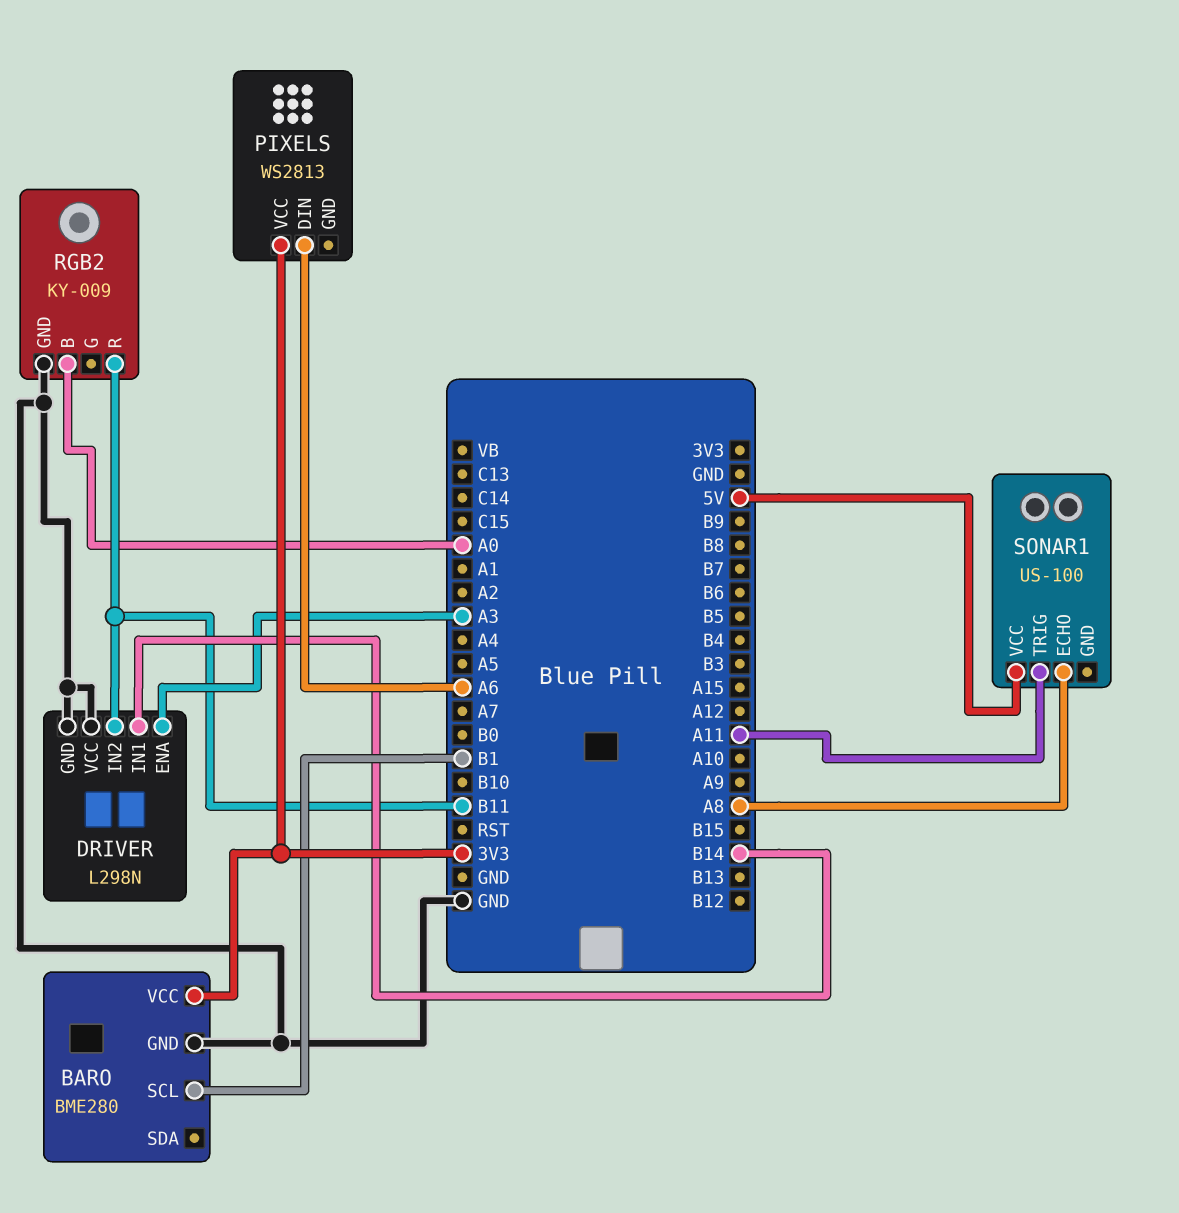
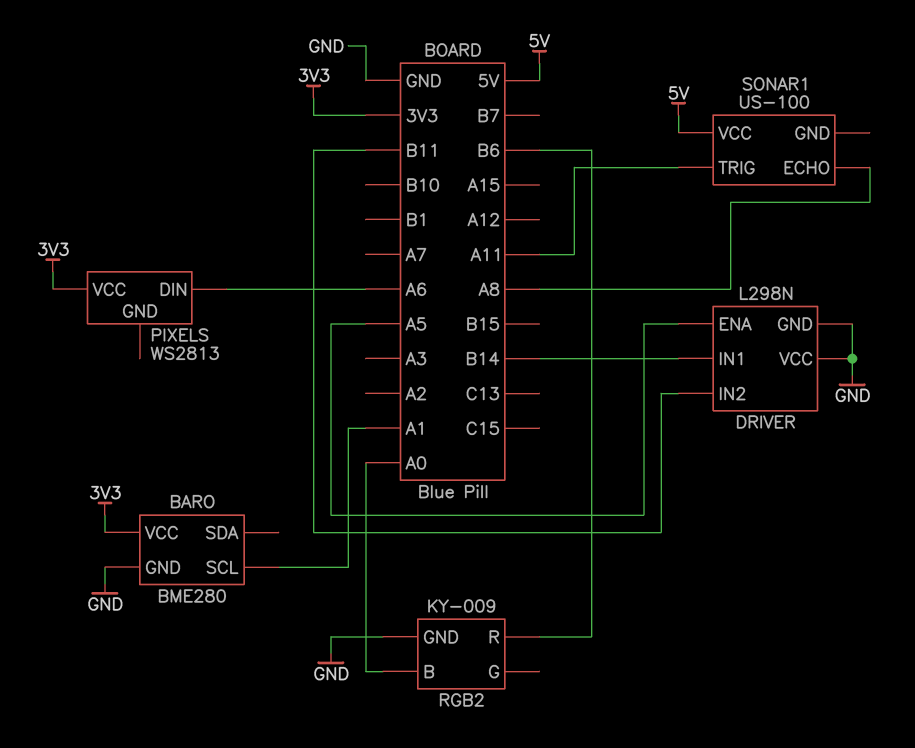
BARO pin SCL: B1 -> A1
DRIVER pin ENA: A3 -> A5
RGB2 pin R: B11 -> B6

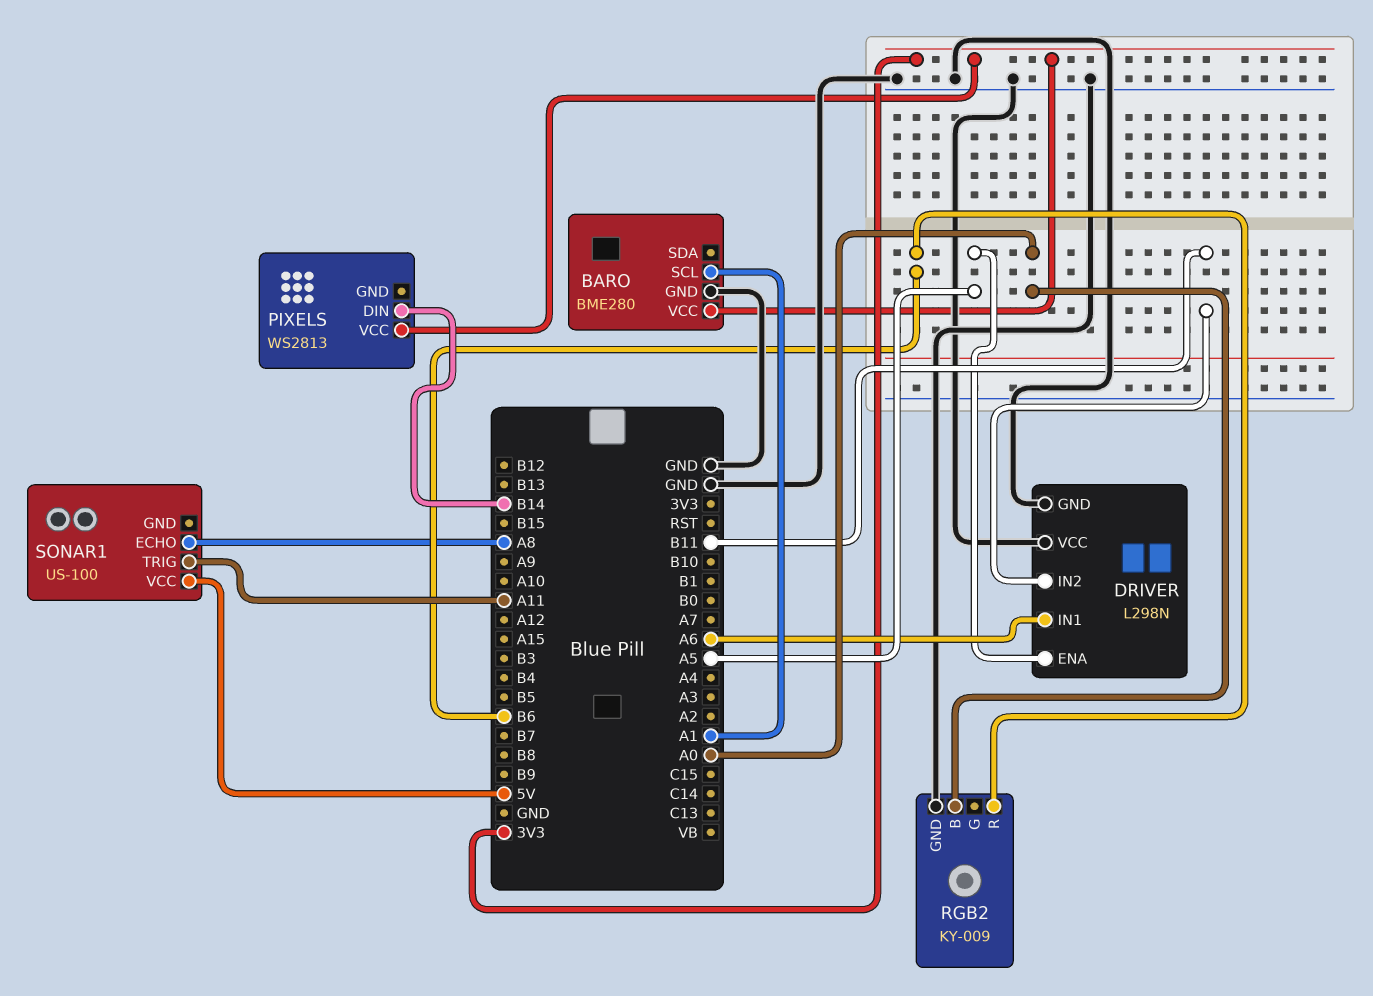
DRIVER pin IN1: B14 -> A6
PIXELS pin DIN: A6 -> B14

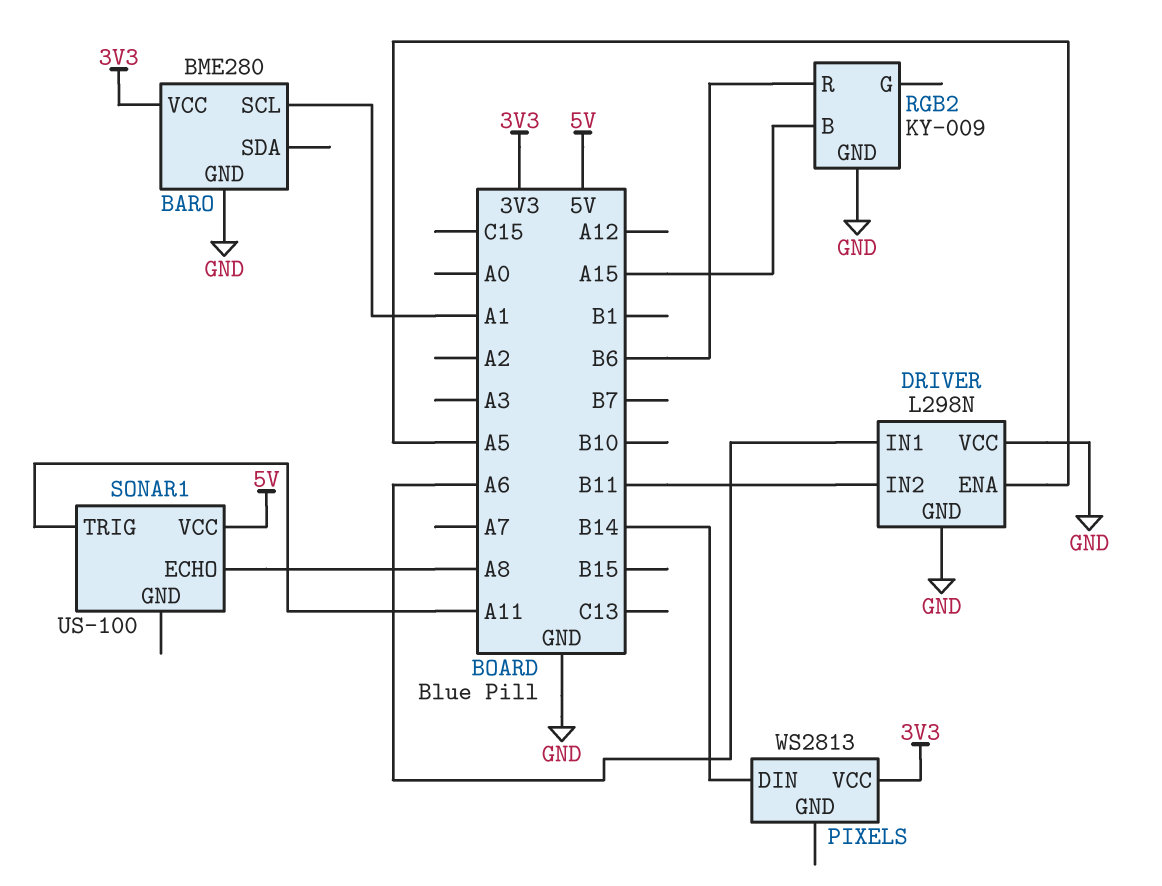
RGB2 pin B: A0 -> A15

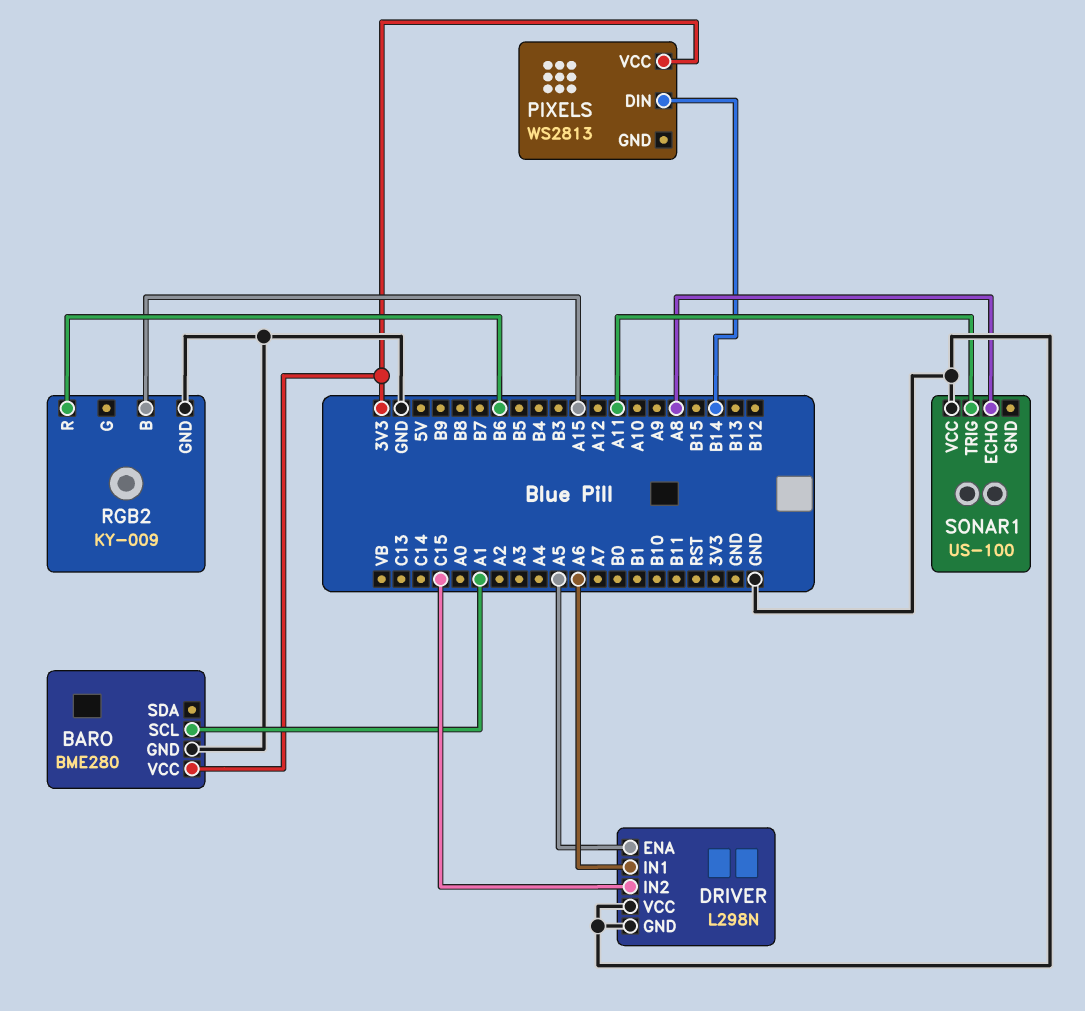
DRIVER pin IN2: B11 -> C15
SONAR1 pin VCC: 5V -> GND

